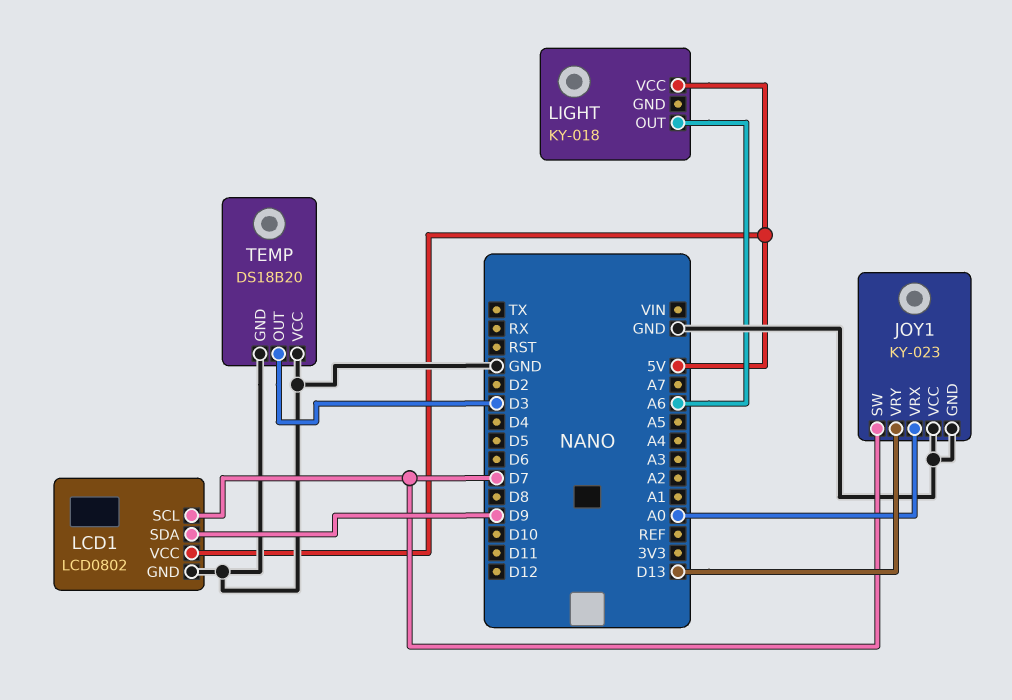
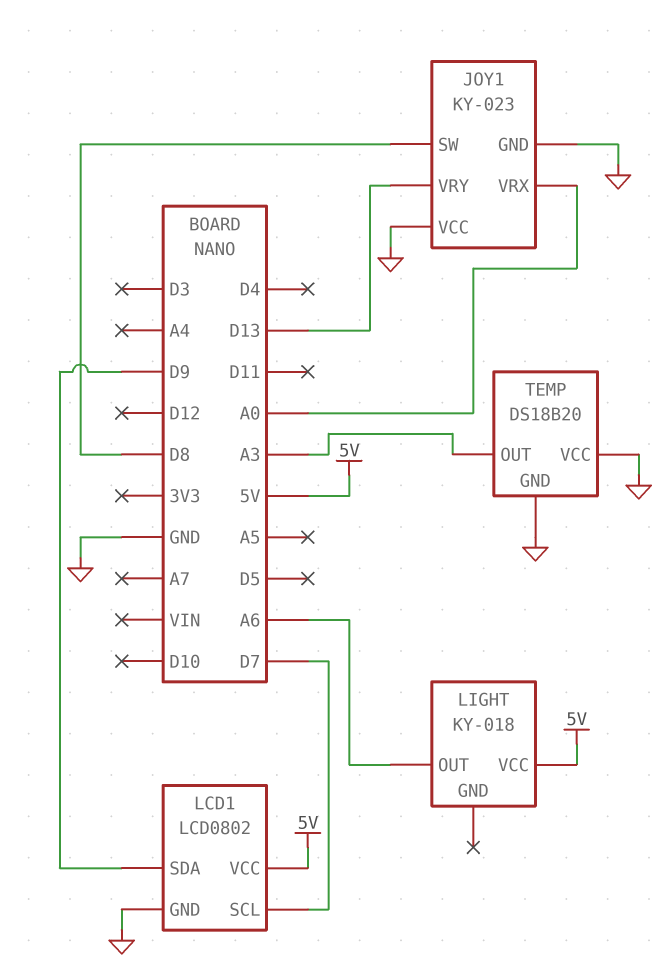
JOY1 pin SW: D7 -> D8
TEMP pin OUT: D3 -> A3

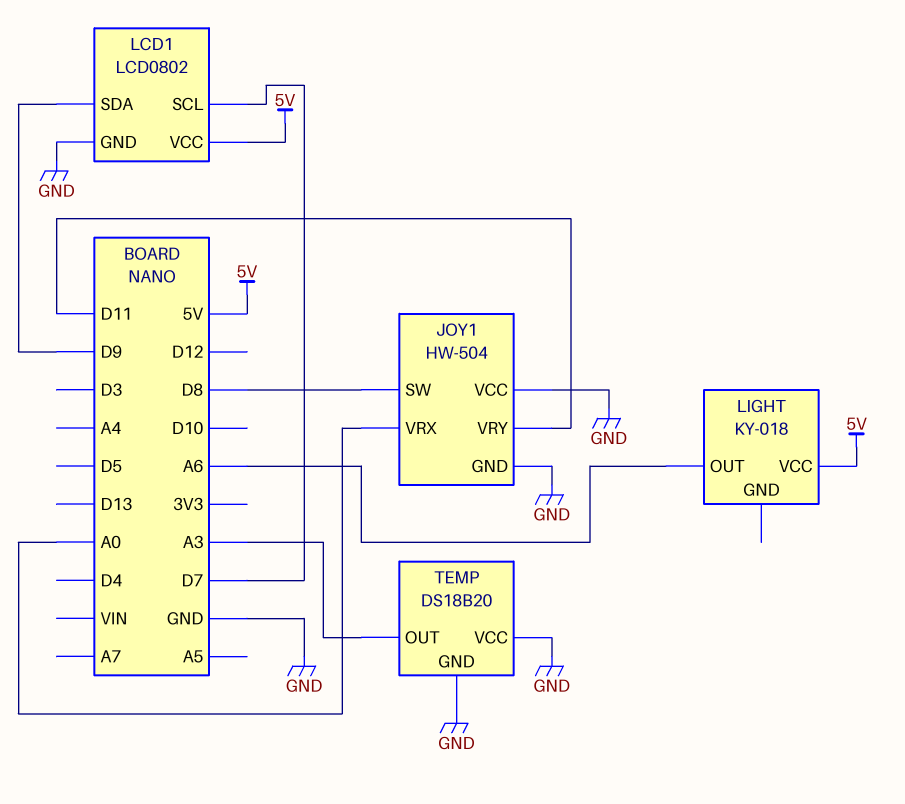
JOY1: KY-023 -> HW-504
JOY1 pin VRY: D13 -> D11

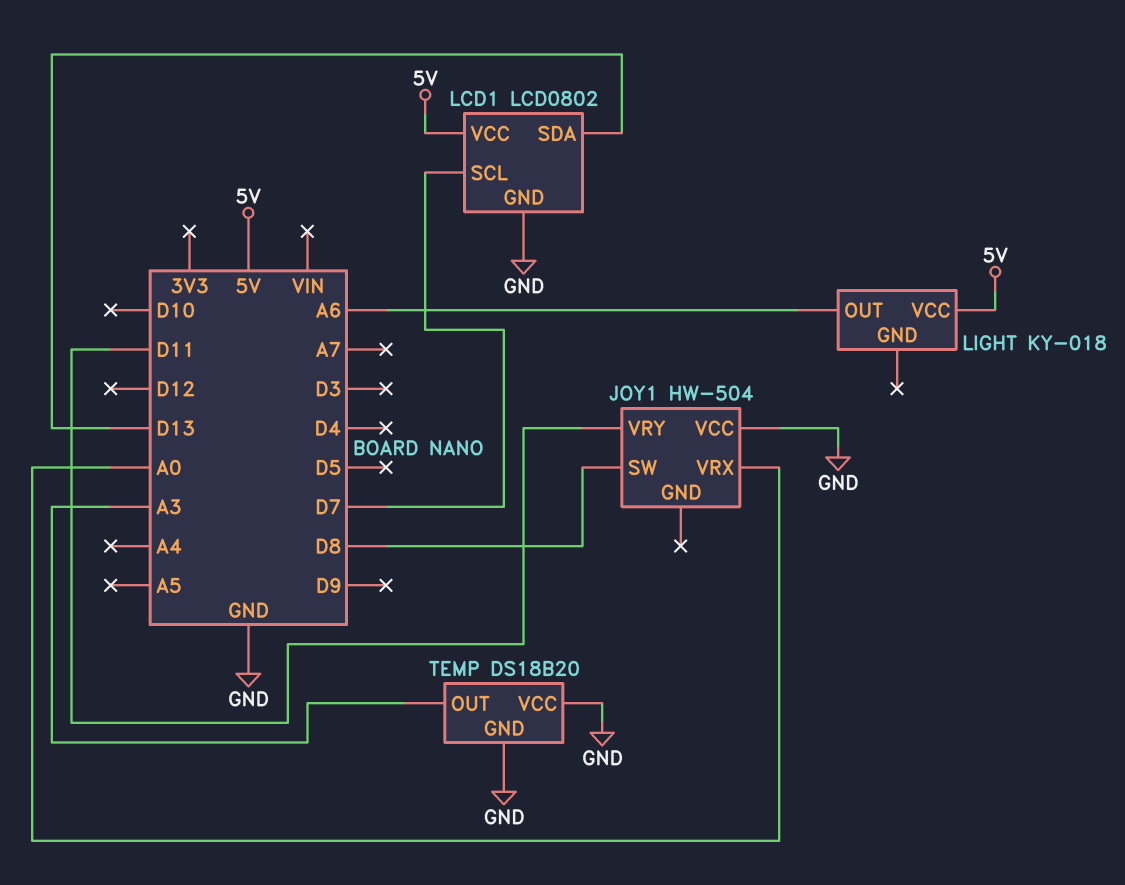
JOY1 pin GND: GND -> none
LCD1 pin SDA: D9 -> D13

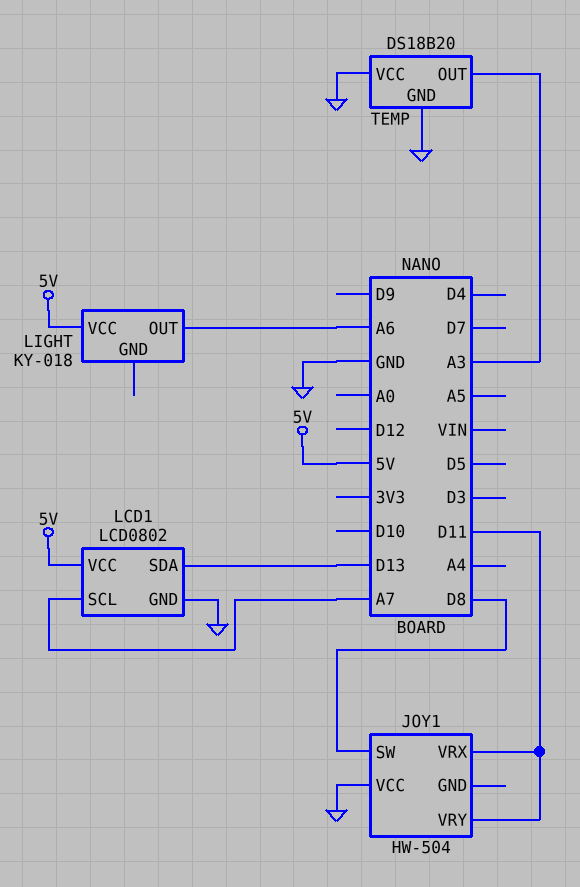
JOY1 pin VRX: A0 -> D11
LCD1 pin SCL: D7 -> A7

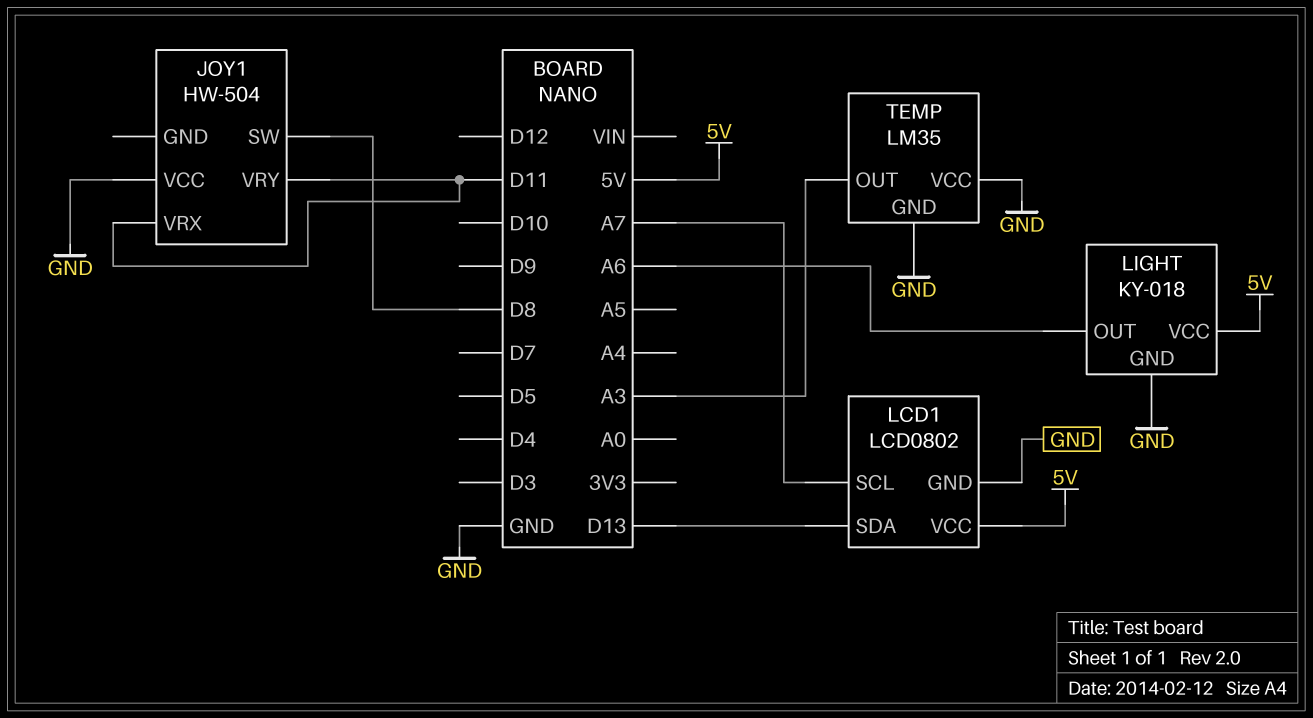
LIGHT pin GND: none -> GND
TEMP: DS18B20 -> LM35

